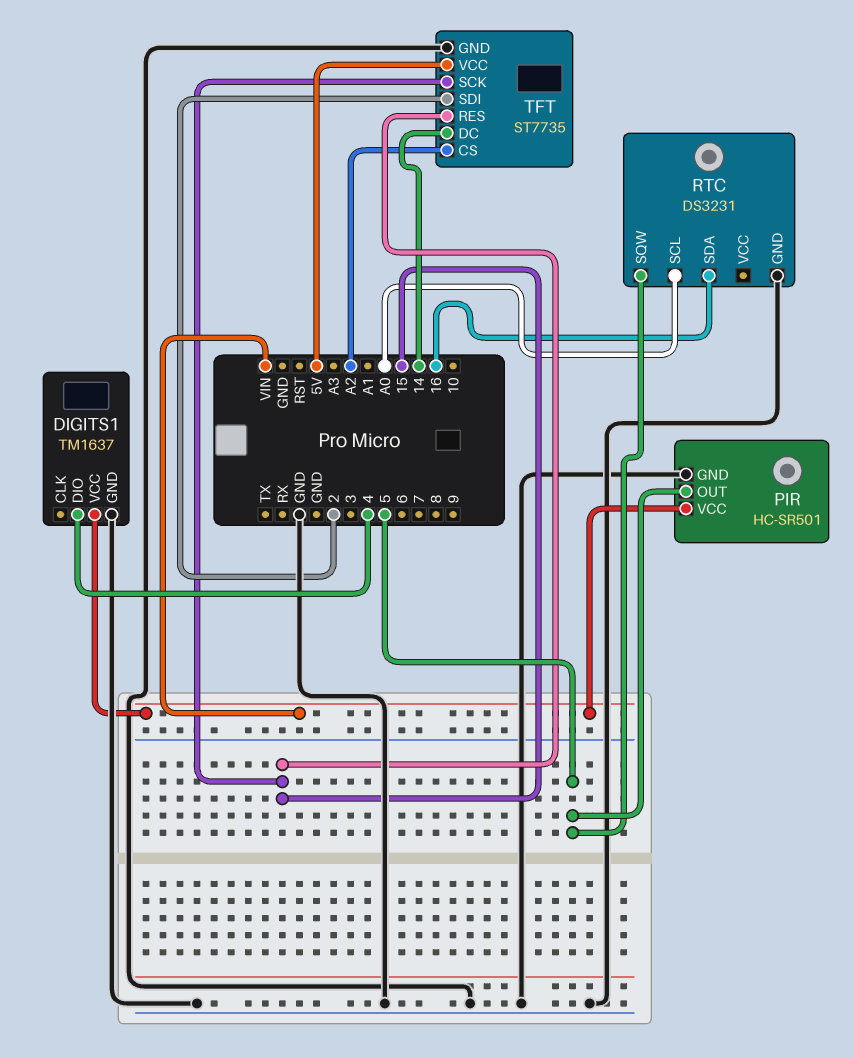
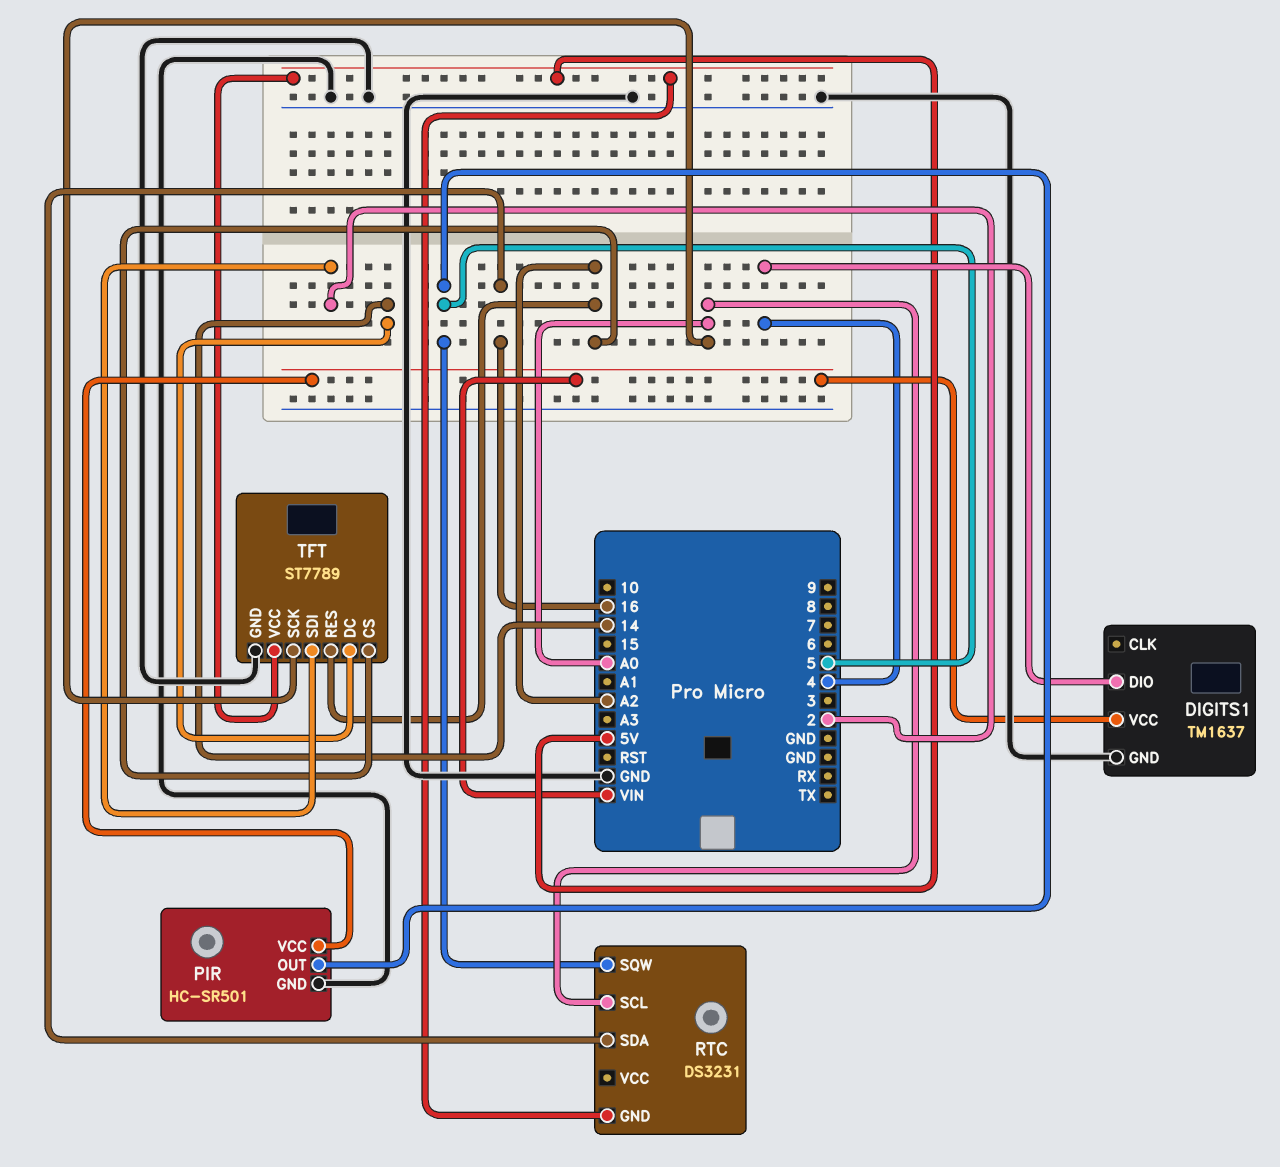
RTC pin GND: GND -> 5V
TFT: ST7735 -> ST7789
TFT pin RES: 15 -> A2
TFT pin SCK: 15 -> A0

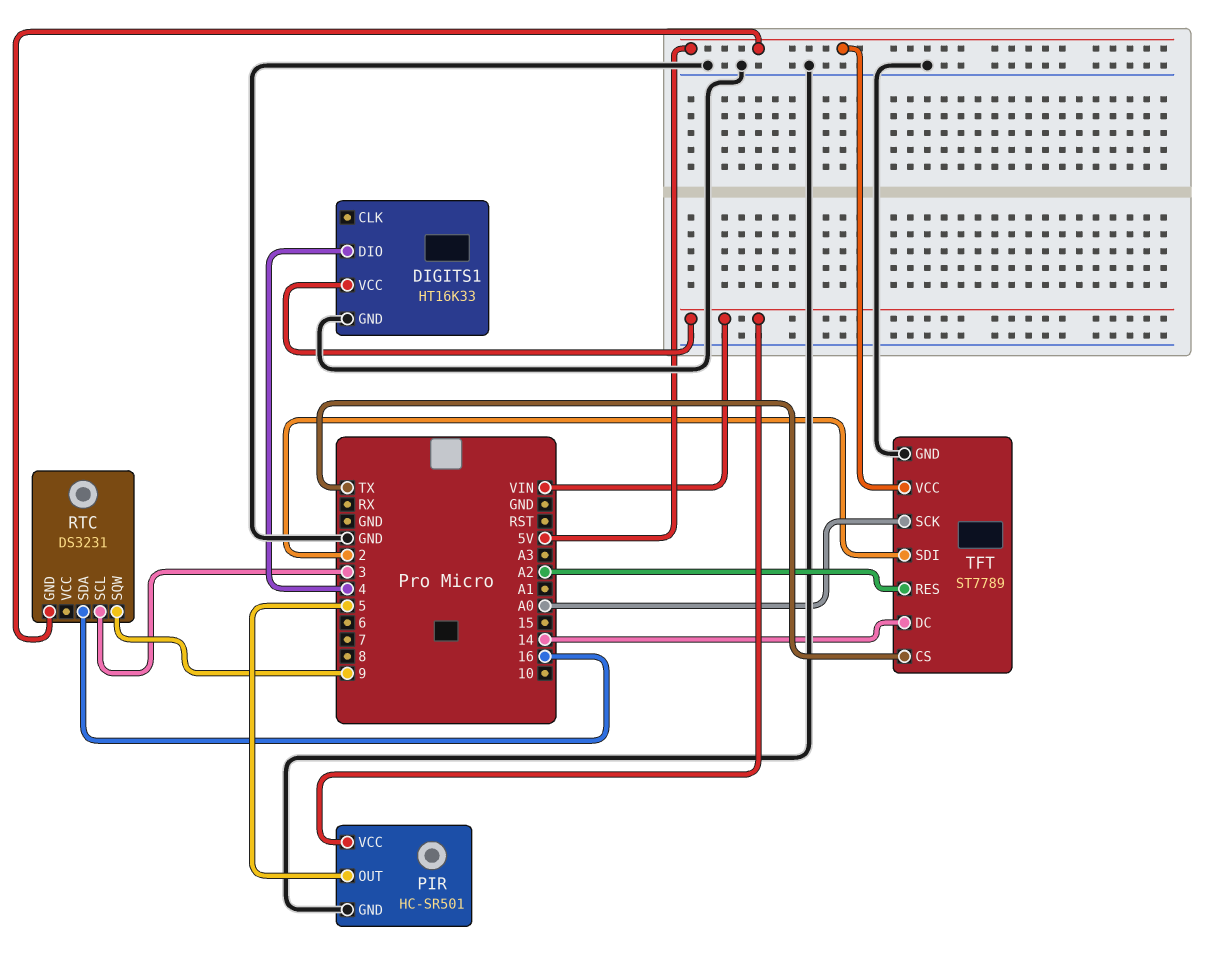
DIGITS1: TM1637 -> HT16K33
RTC pin SCL: A0 -> 3
RTC pin SQW: 5 -> 9
TFT pin CS: A2 -> TX

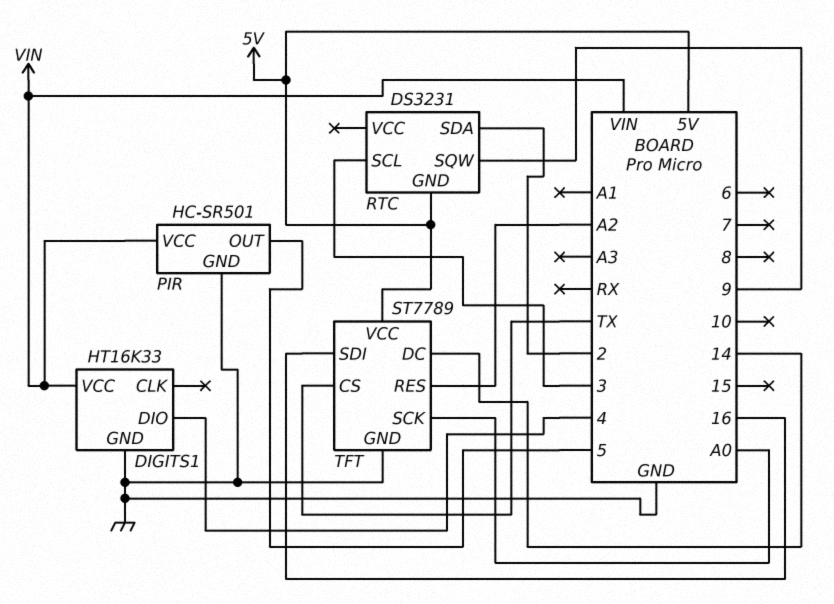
RTC pin SDA: 16 -> 2
TFT pin SDI: 2 -> 16

